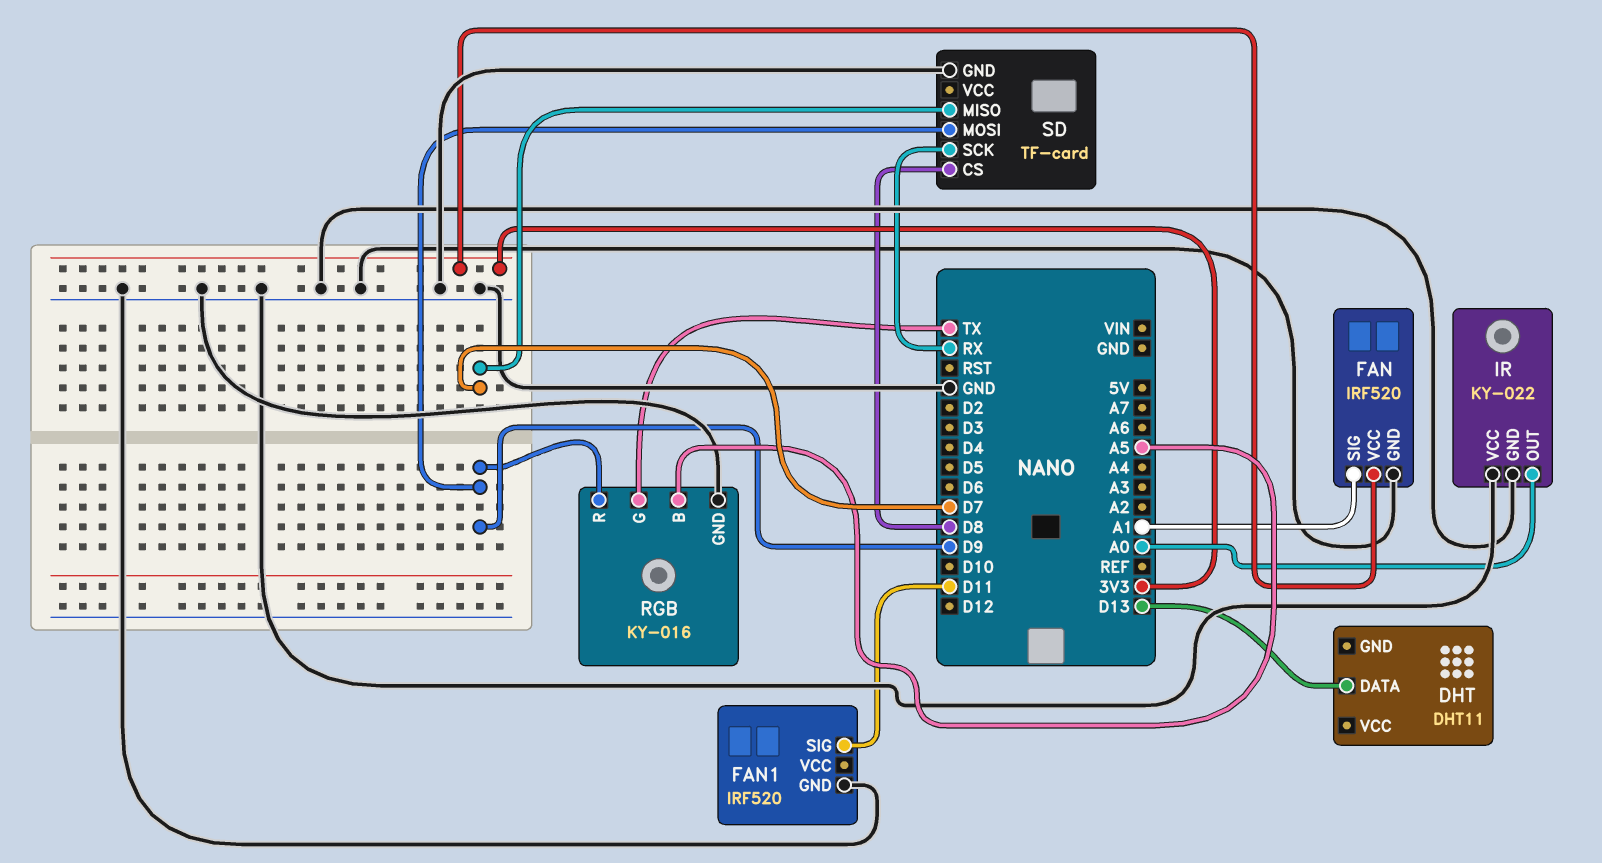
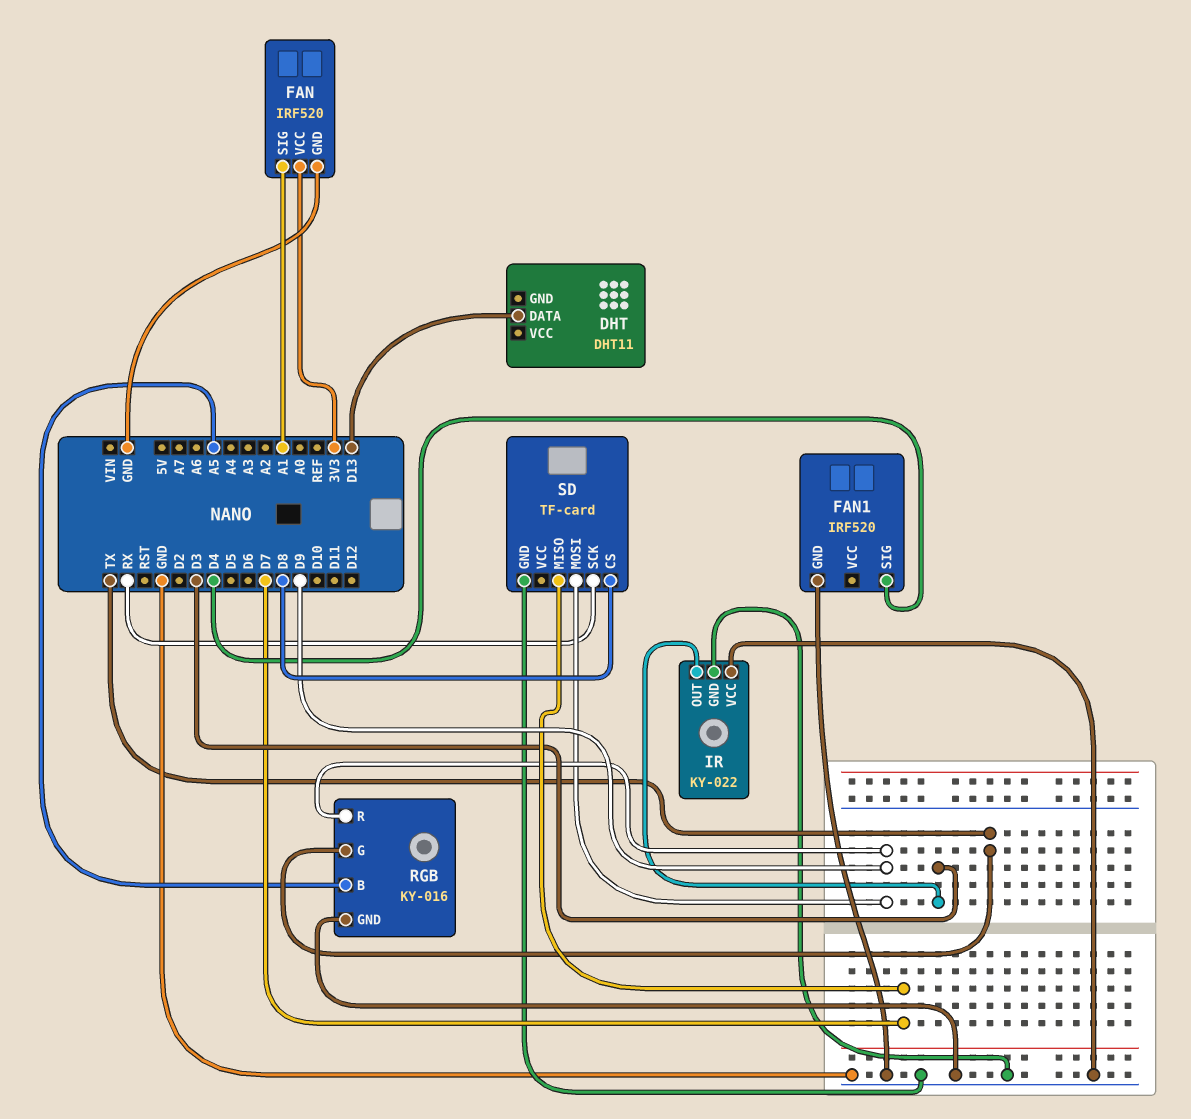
FAN1 pin SIG: D11 -> D4
IR pin OUT: A0 -> D3

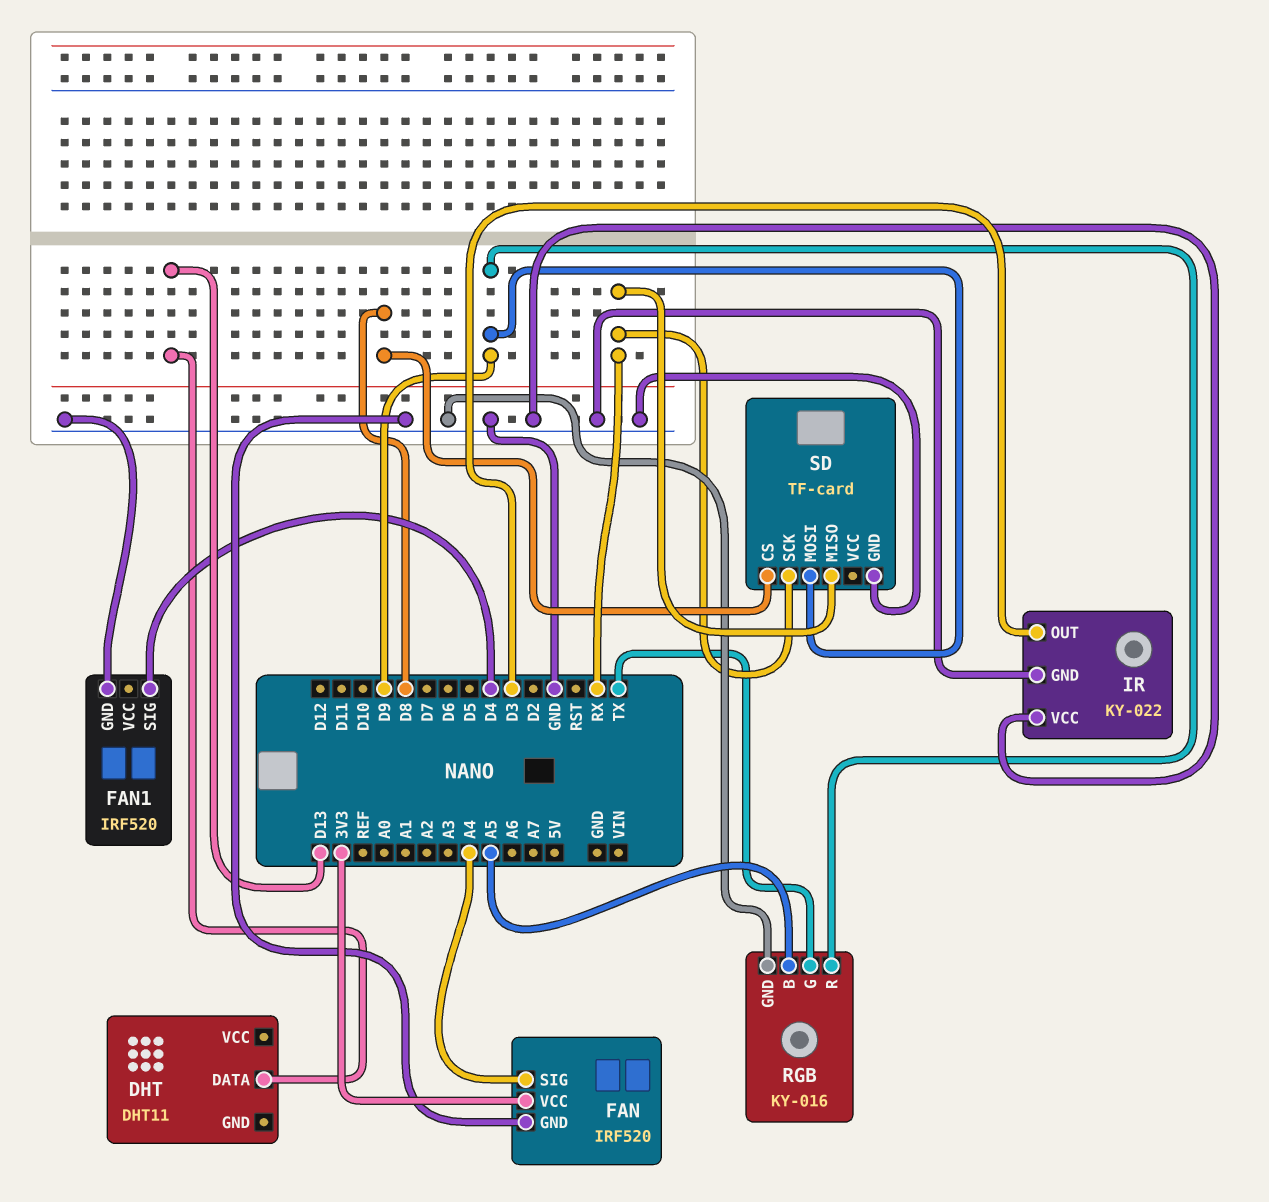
FAN pin SIG: A1 -> A4
SD pin MISO: D7 -> RX

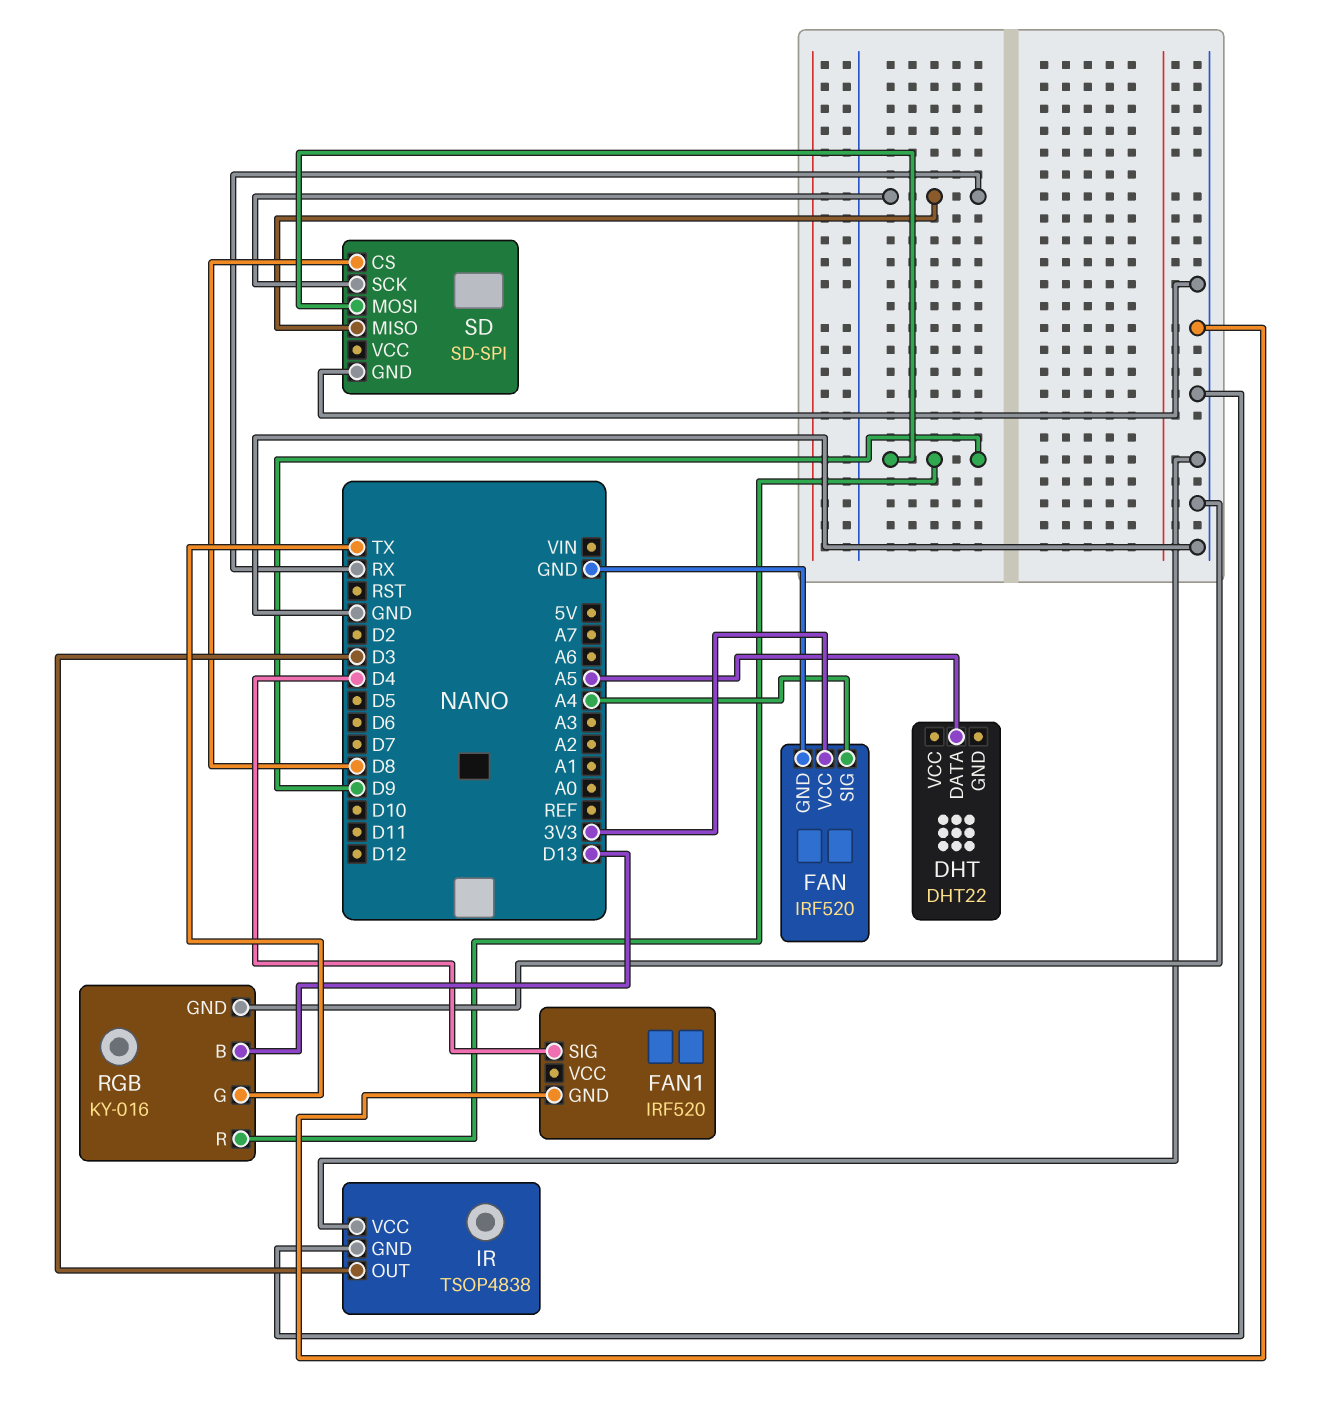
DHT: DHT11 -> DHT22
DHT pin DATA: D13 -> A5
IR: KY-022 -> TSOP4838
RGB pin B: A5 -> D13
SD: TF-card -> SD-SPI

